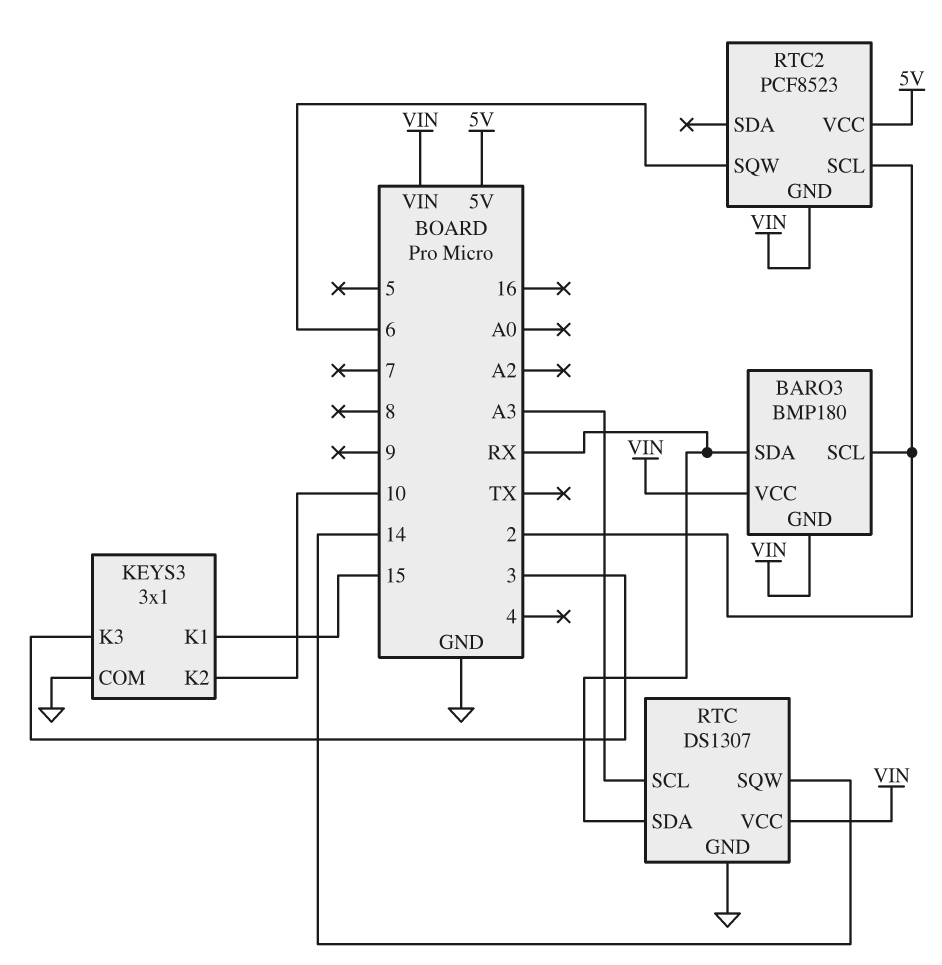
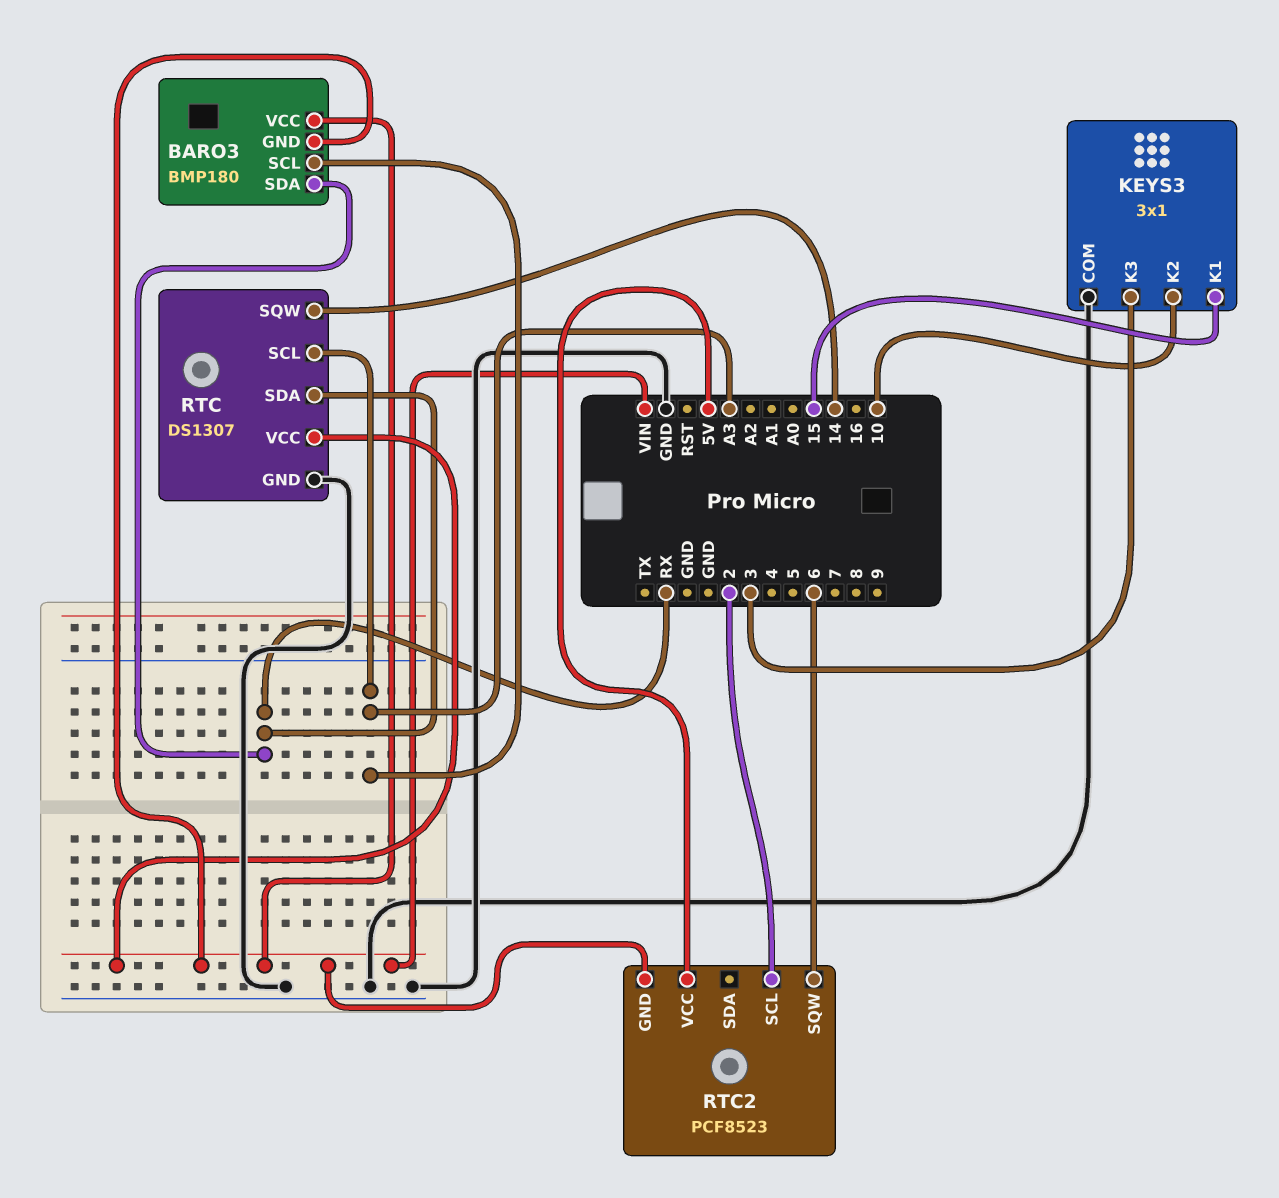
BARO3 pin SCL: 2 -> A3

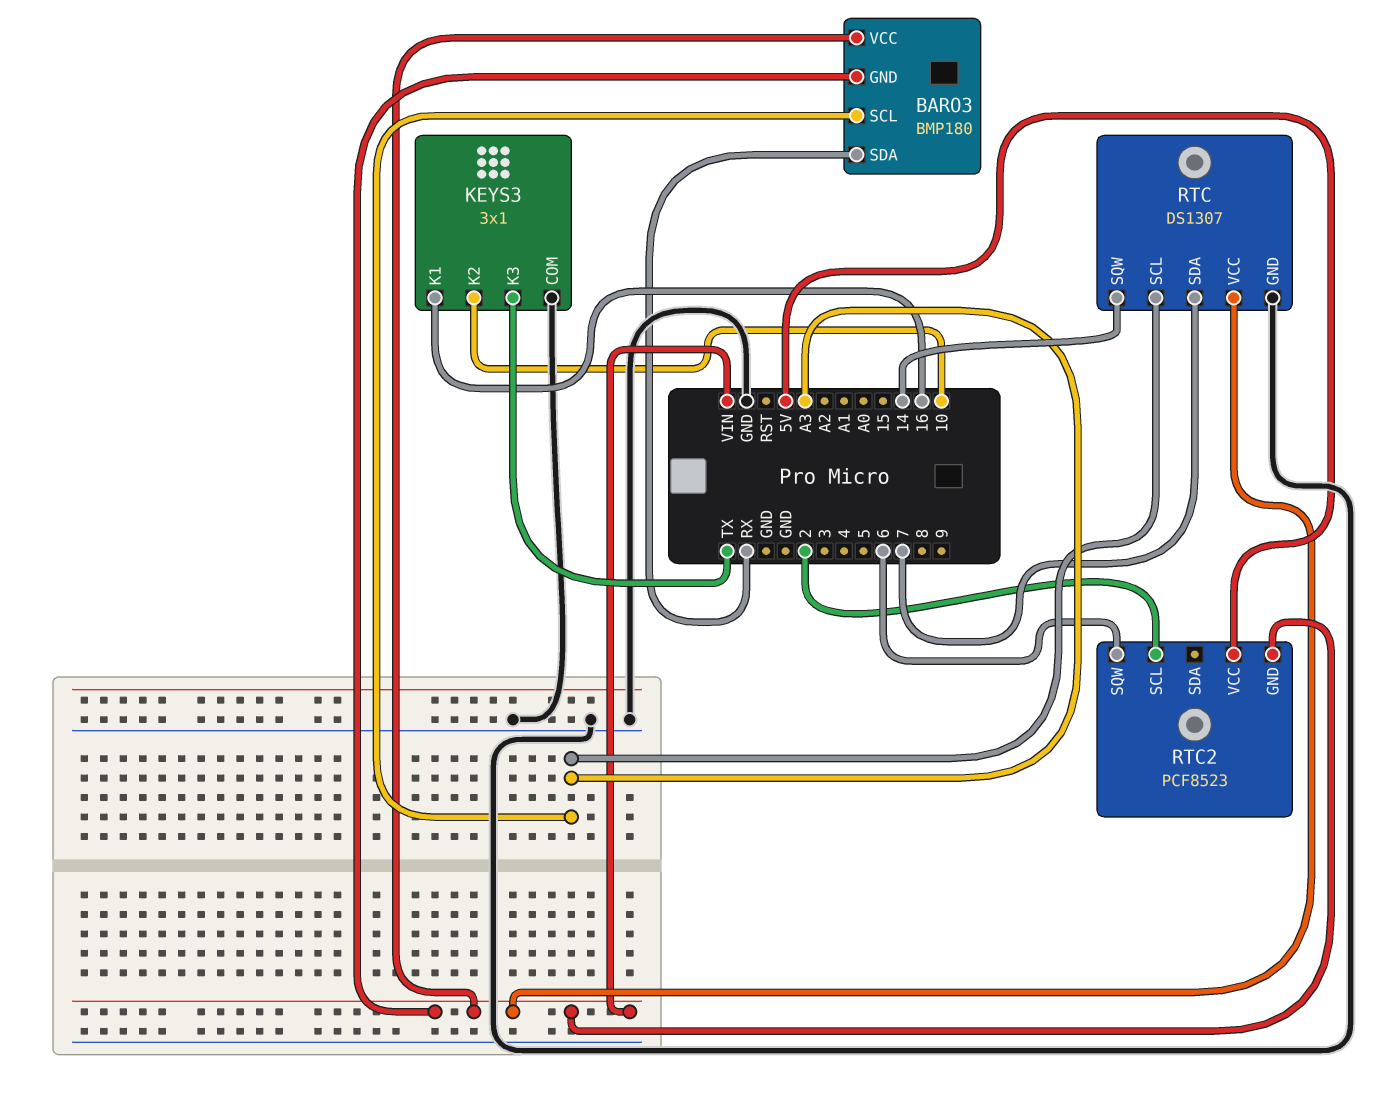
KEYS3 pin K1: 15 -> 16
KEYS3 pin K3: 3 -> TX
RTC pin SDA: RX -> 7

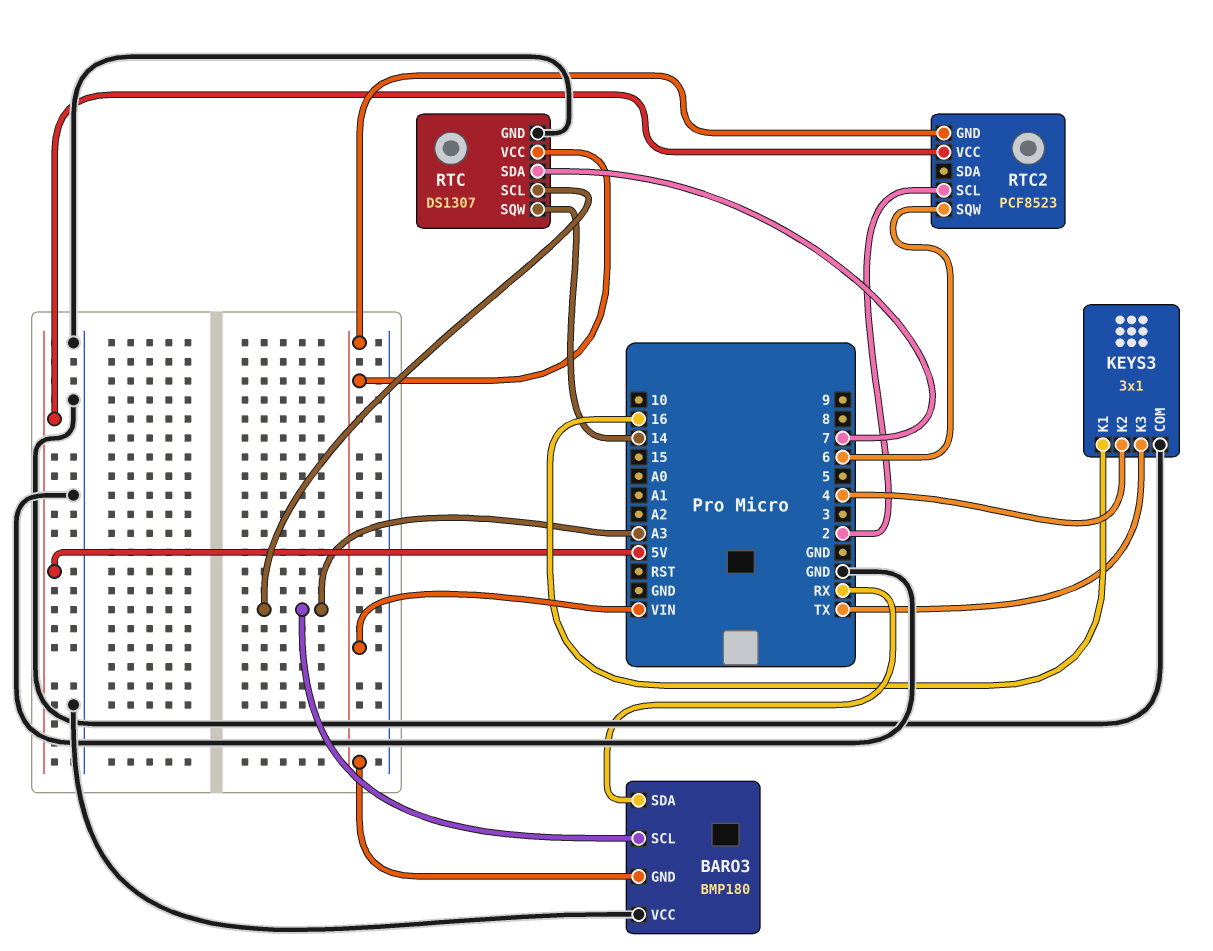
BARO3 pin VCC: VIN -> GND
KEYS3 pin K2: 10 -> 4

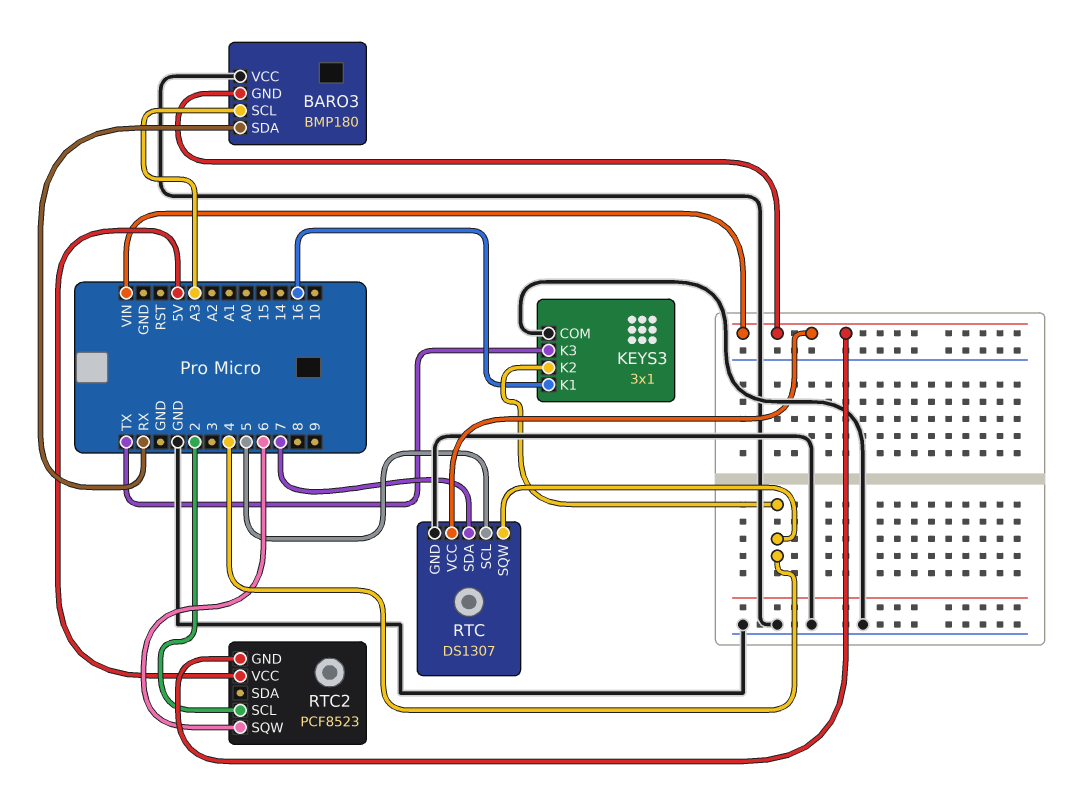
RTC pin SCL: A3 -> 5
RTC pin SQW: 14 -> 4

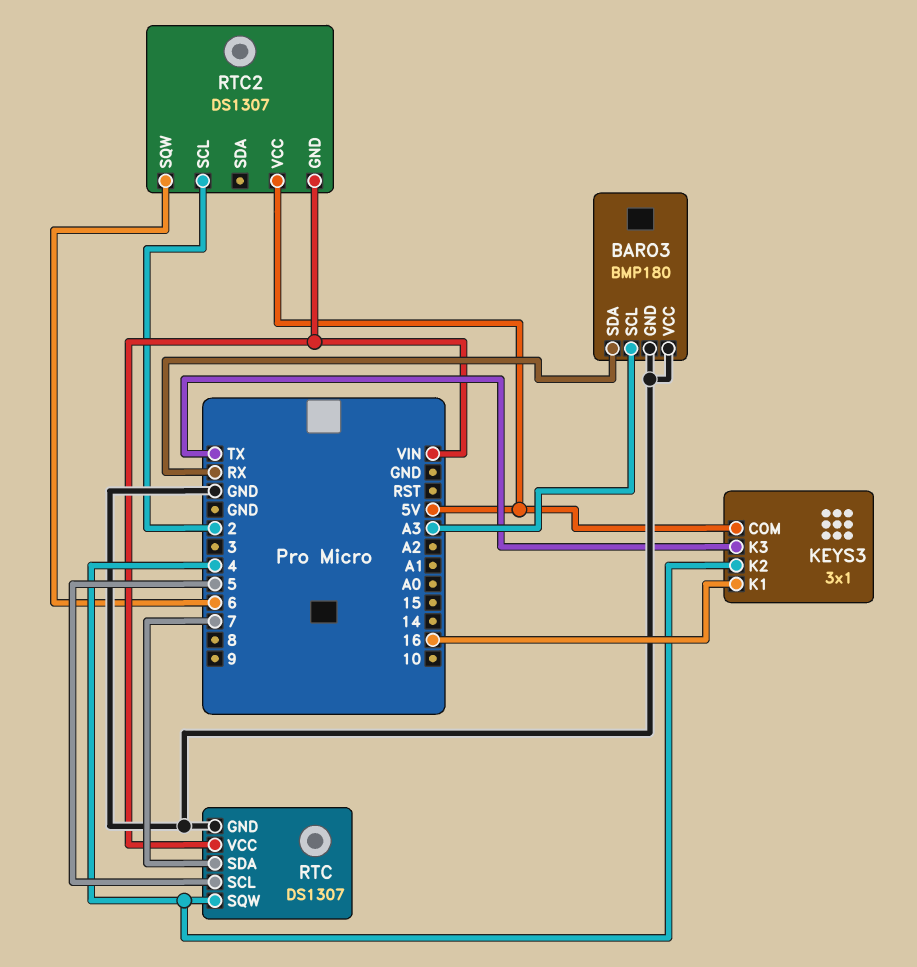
BARO3 pin GND: VIN -> GND
KEYS3 pin COM: GND -> 5V
RTC2: PCF8523 -> DS1307

